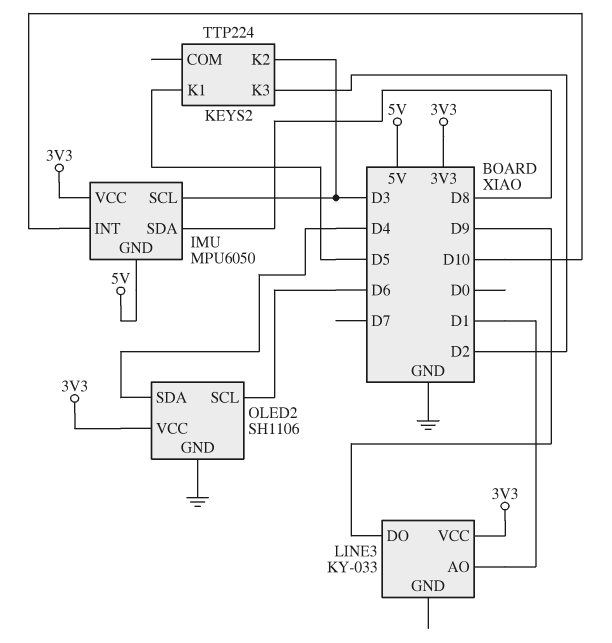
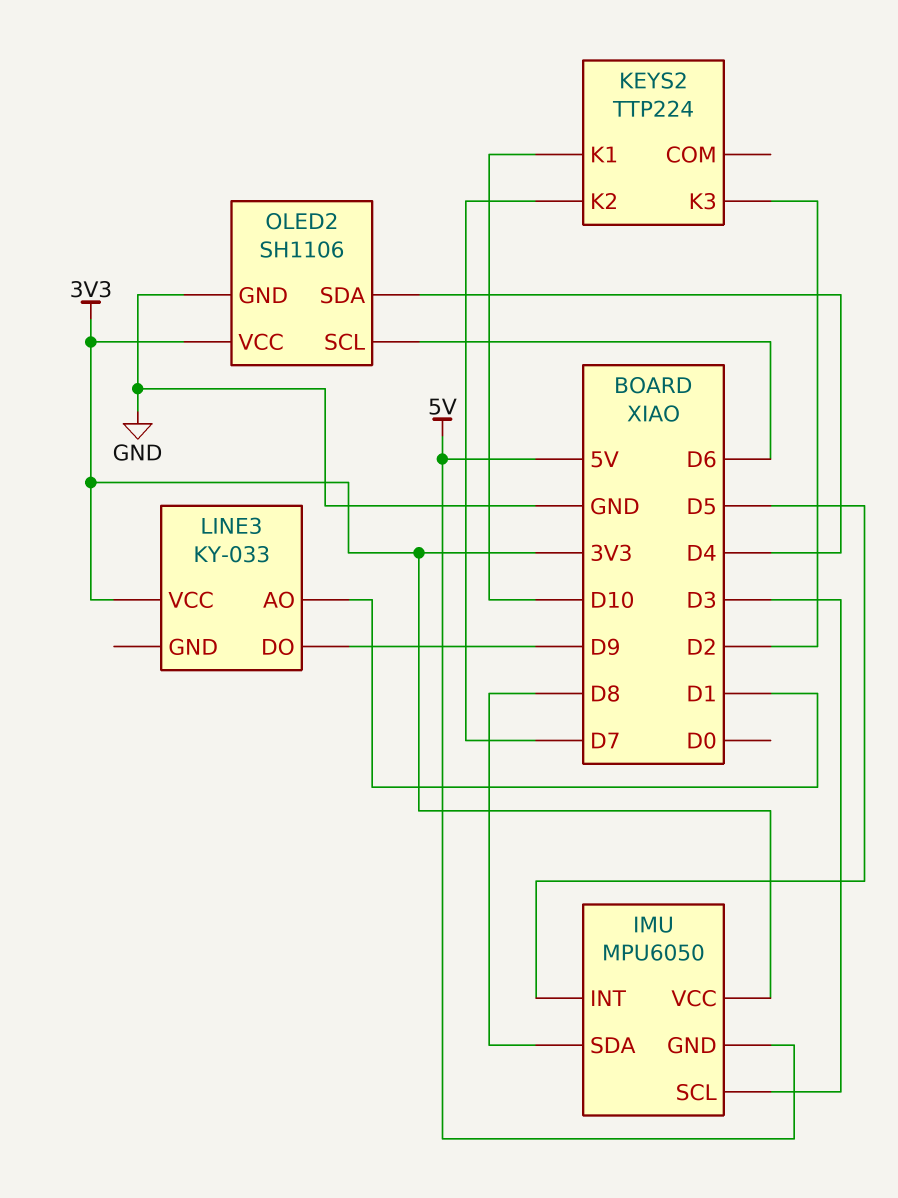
IMU pin INT: D10 -> D5
KEYS2 pin K1: D5 -> D10
KEYS2 pin K2: D3 -> D7

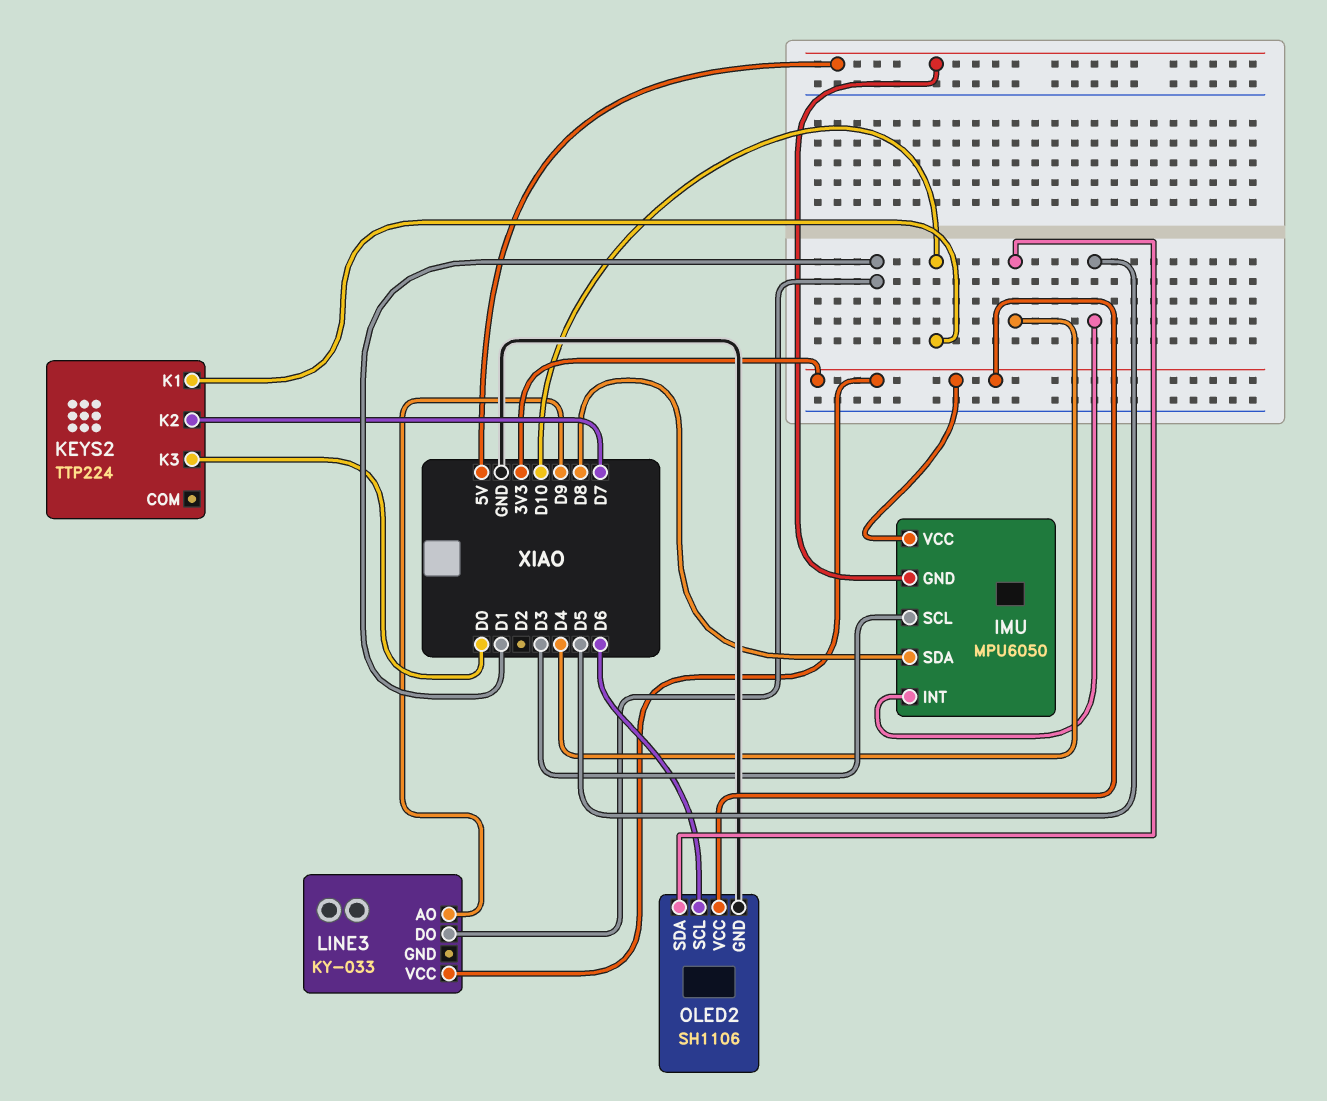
KEYS2 pin K3: D2 -> D0
LINE3 pin AO: D1 -> D9
LINE3 pin DO: D9 -> D1

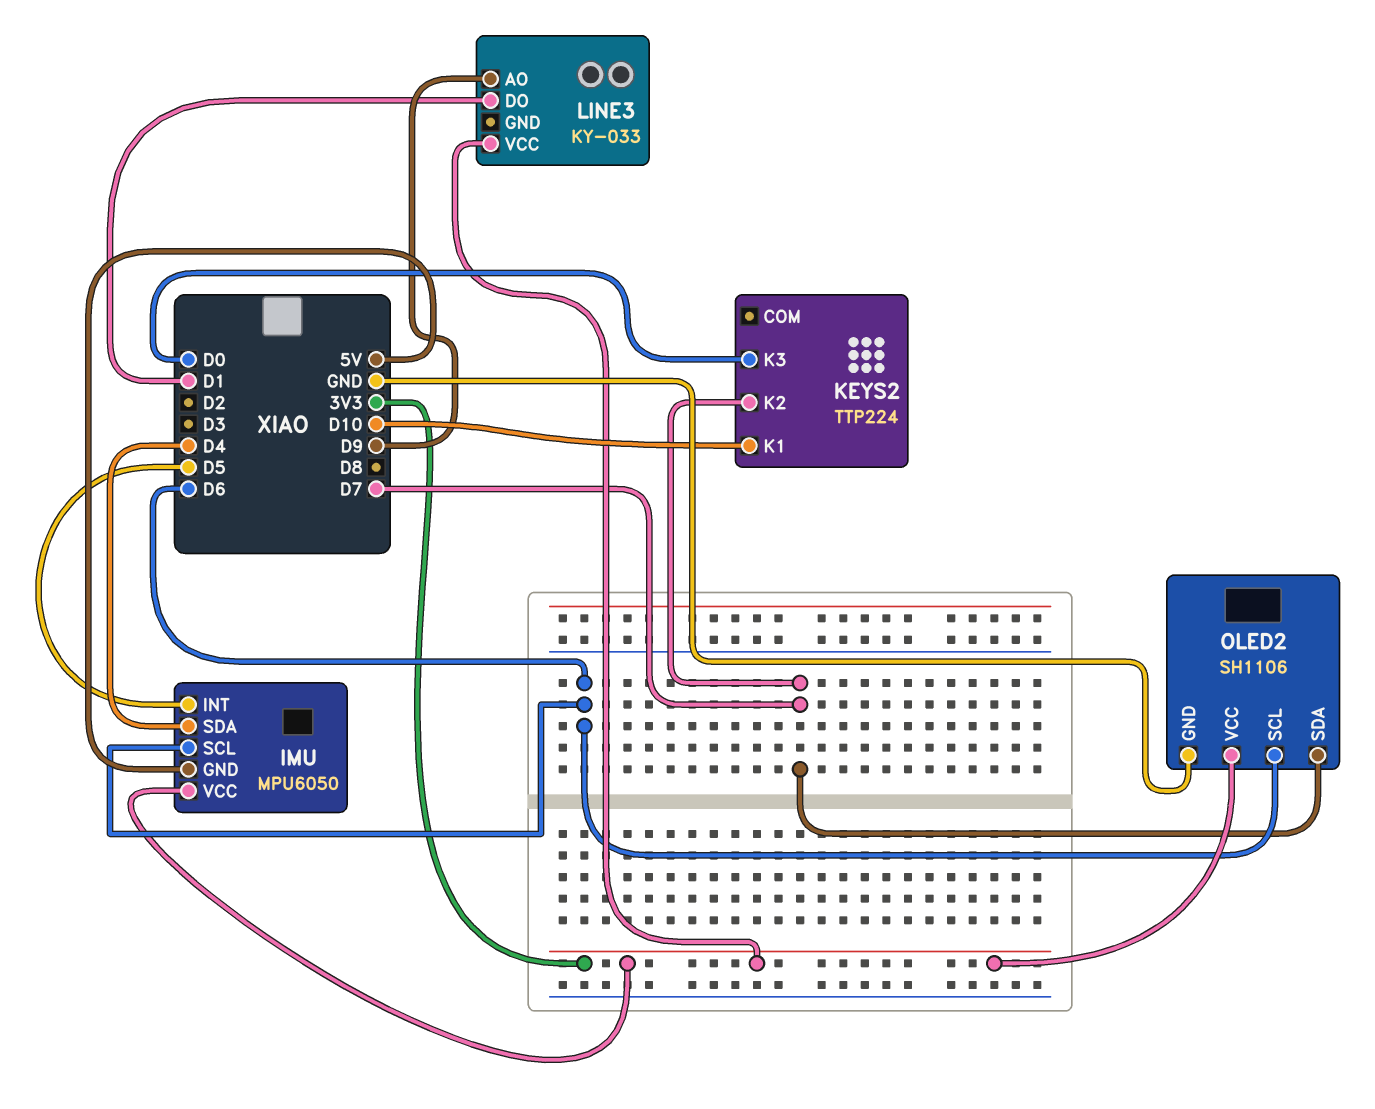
IMU pin SCL: D3 -> D6
IMU pin SDA: D8 -> D4
OLED2 pin SDA: D4 -> D7

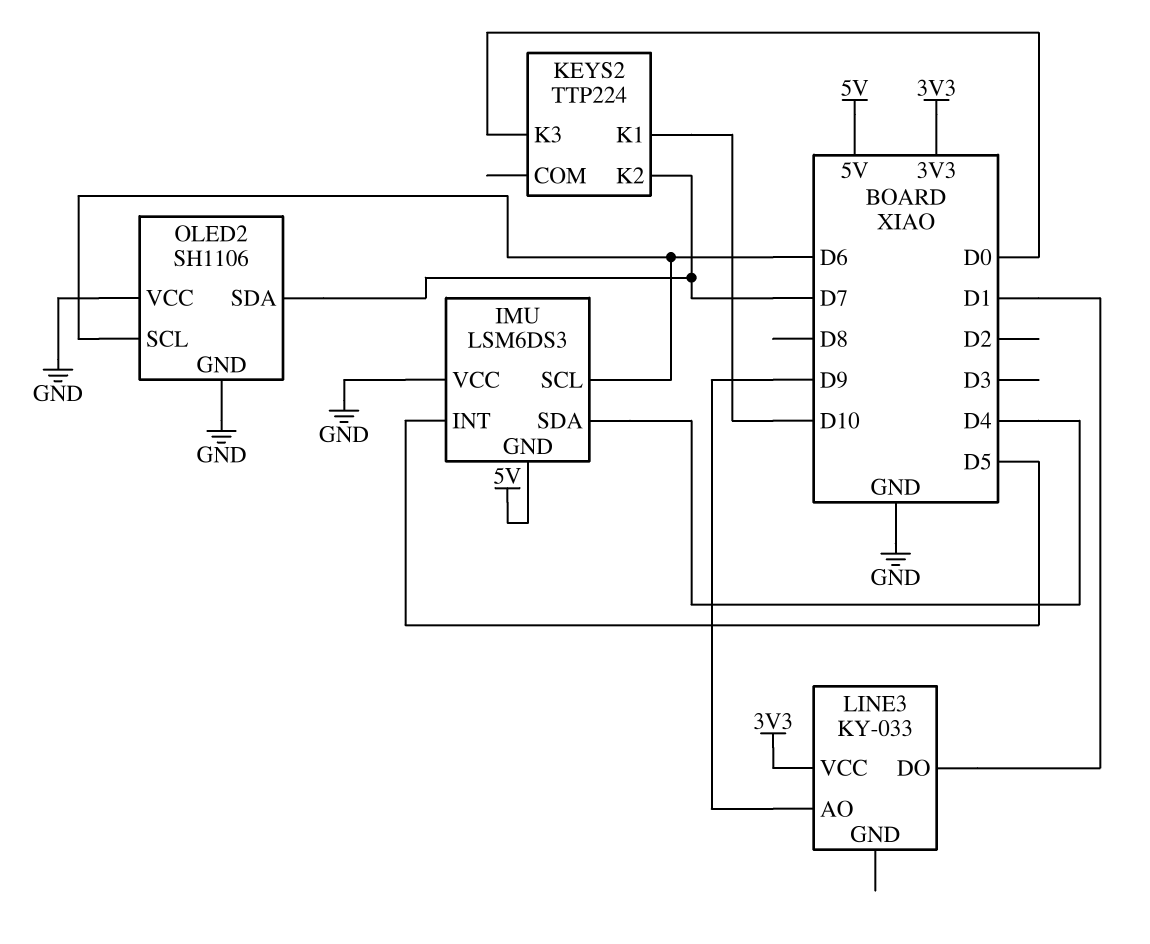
IMU: MPU6050 -> LSM6DS3
IMU pin VCC: 3V3 -> GND
OLED2 pin VCC: 3V3 -> GND

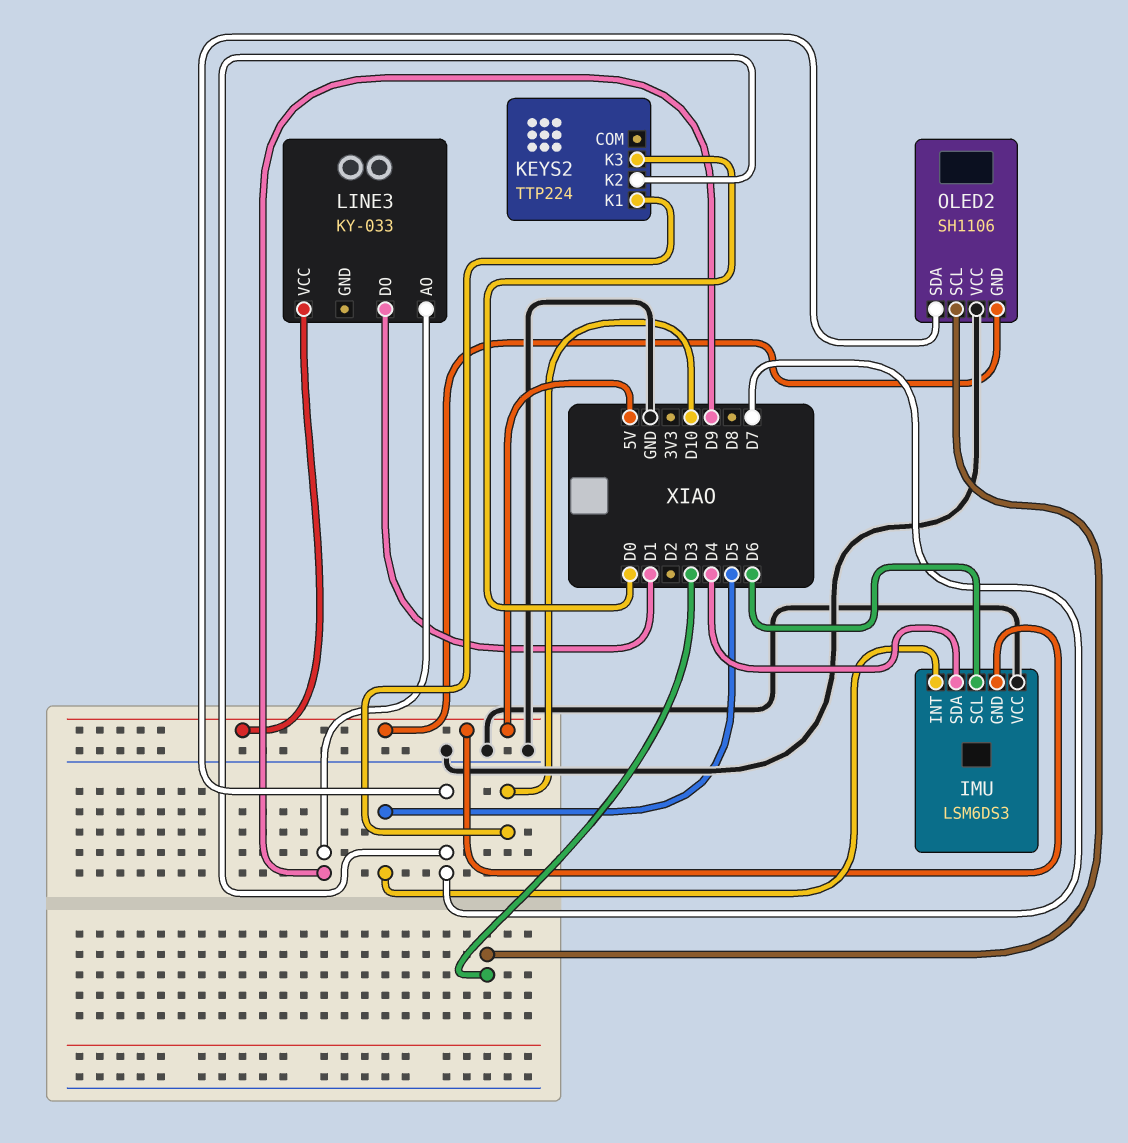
LINE3 pin VCC: 3V3 -> 5V
OLED2 pin GND: GND -> 5V
OLED2 pin SCL: D6 -> D3

